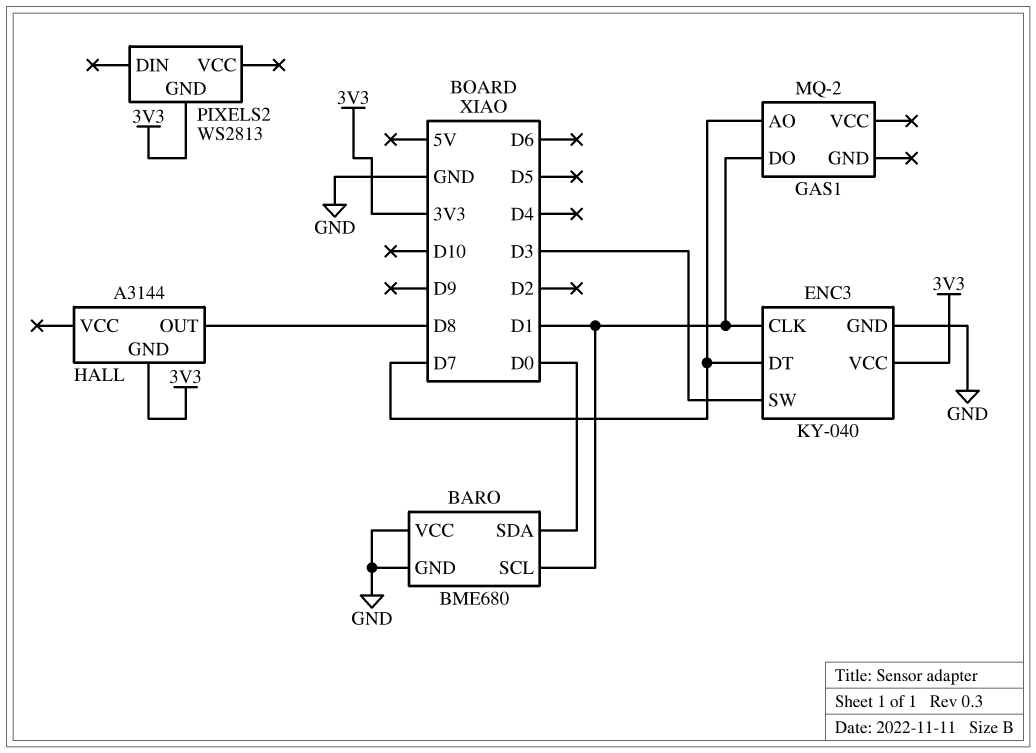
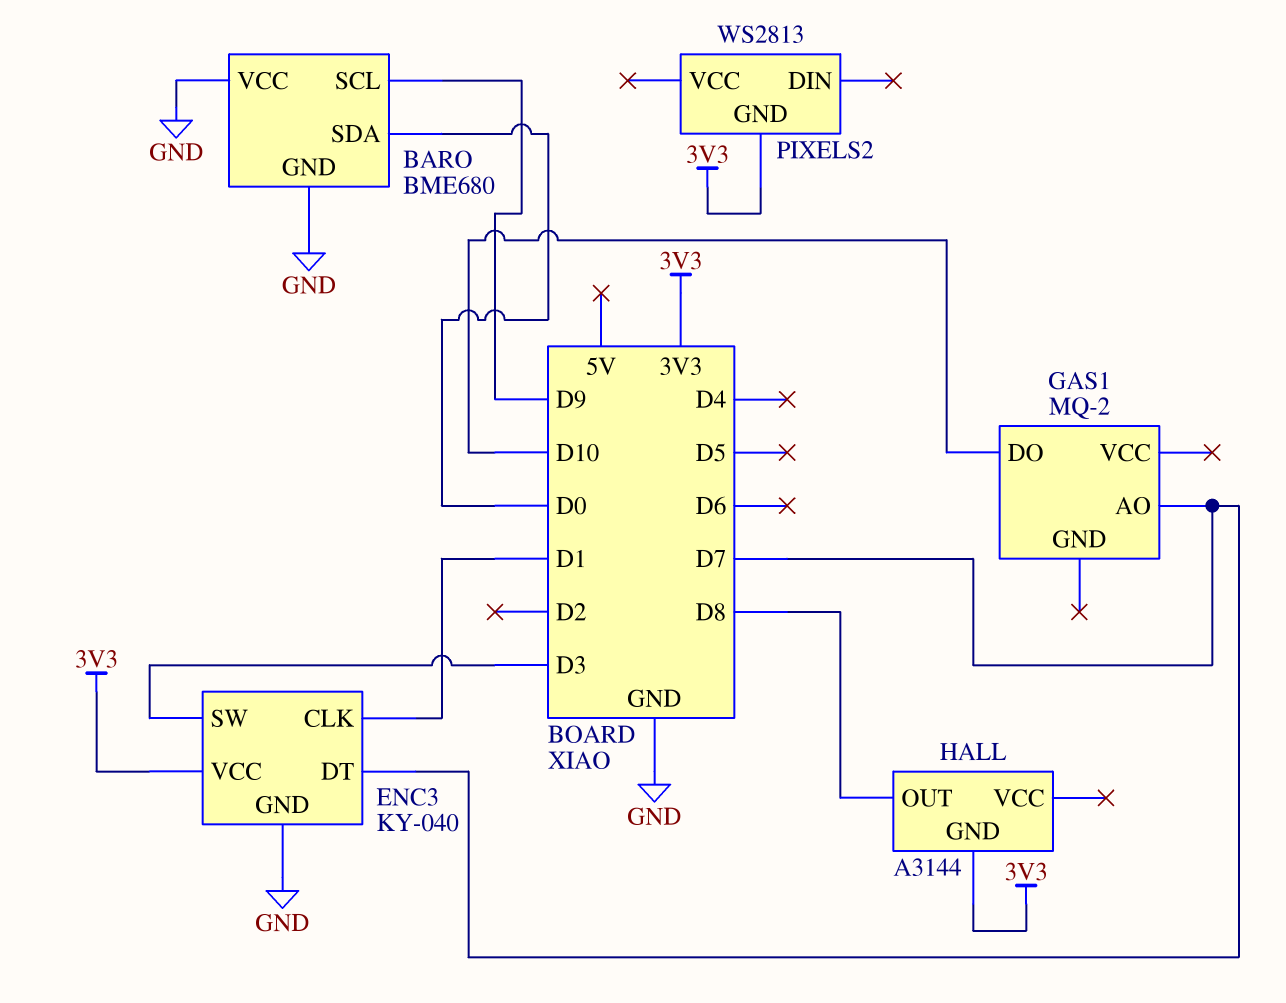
BARO pin SCL: D1 -> D9
GAS1 pin DO: D1 -> D10

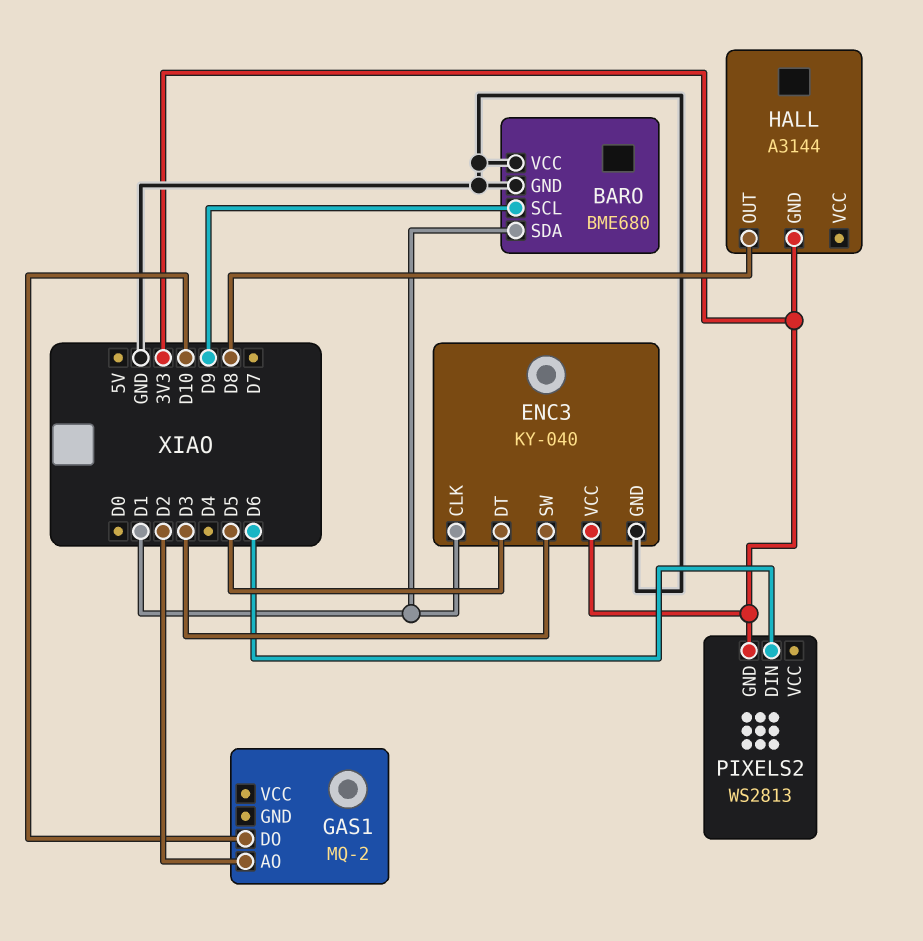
BARO pin SDA: D0 -> D1
ENC3 pin DT: D7 -> D5
GAS1 pin AO: D7 -> D2
PIXELS2 pin DIN: none -> D6

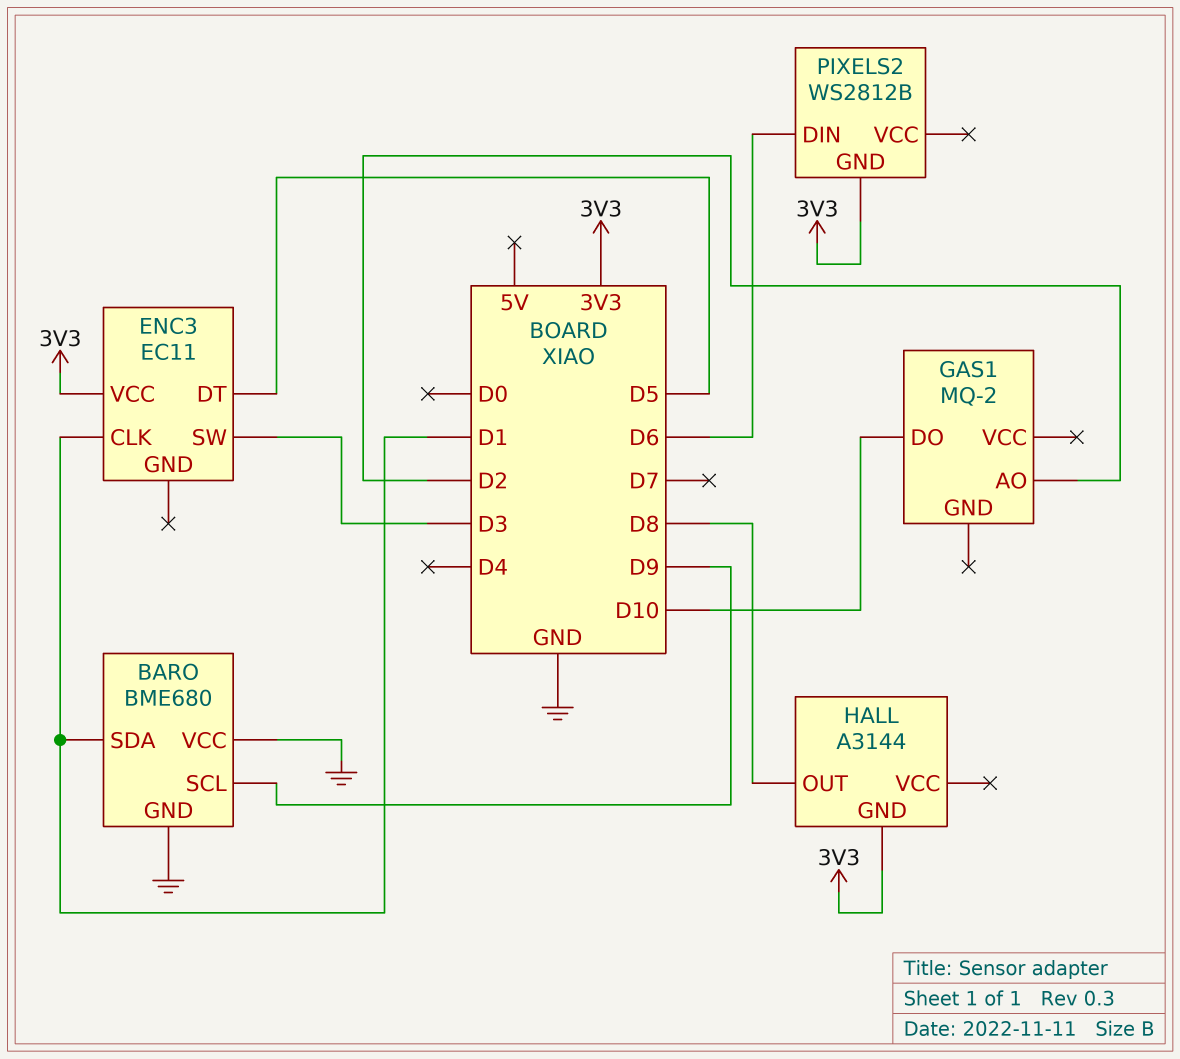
ENC3: KY-040 -> EC11
ENC3 pin GND: GND -> none
PIXELS2: WS2813 -> WS2812B

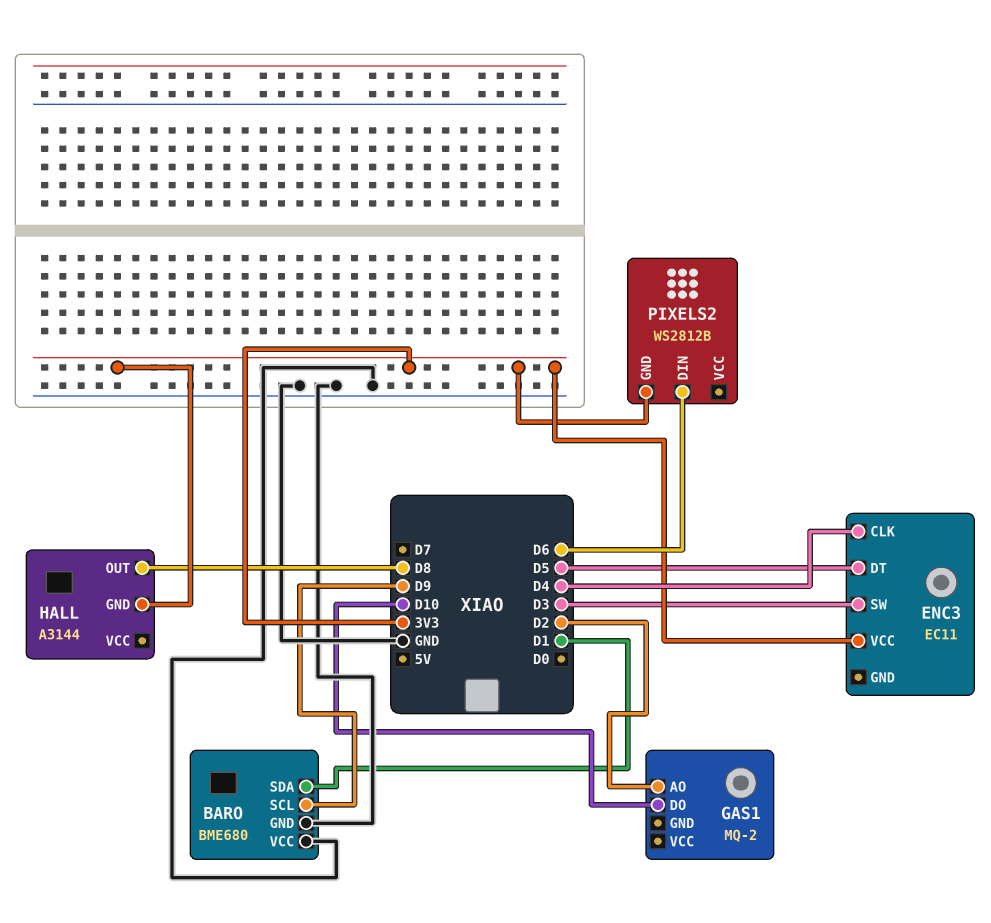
ENC3 pin CLK: D1 -> D4

